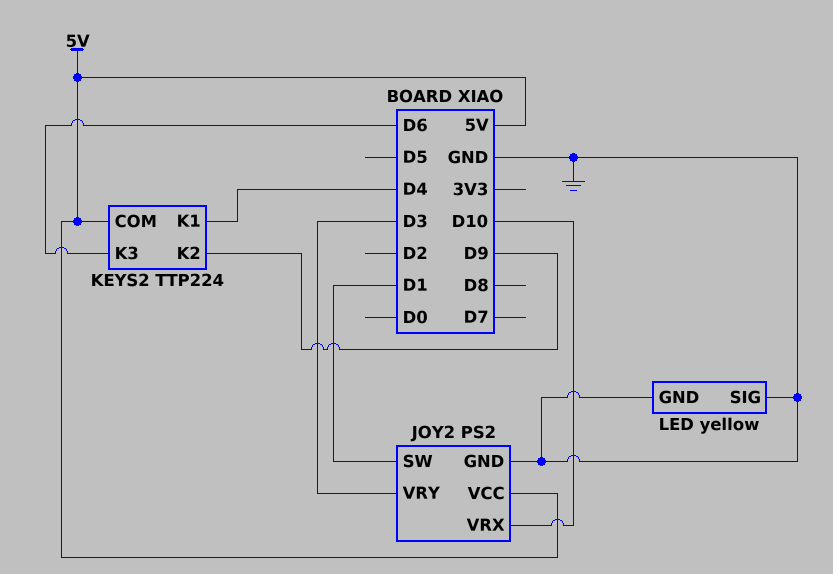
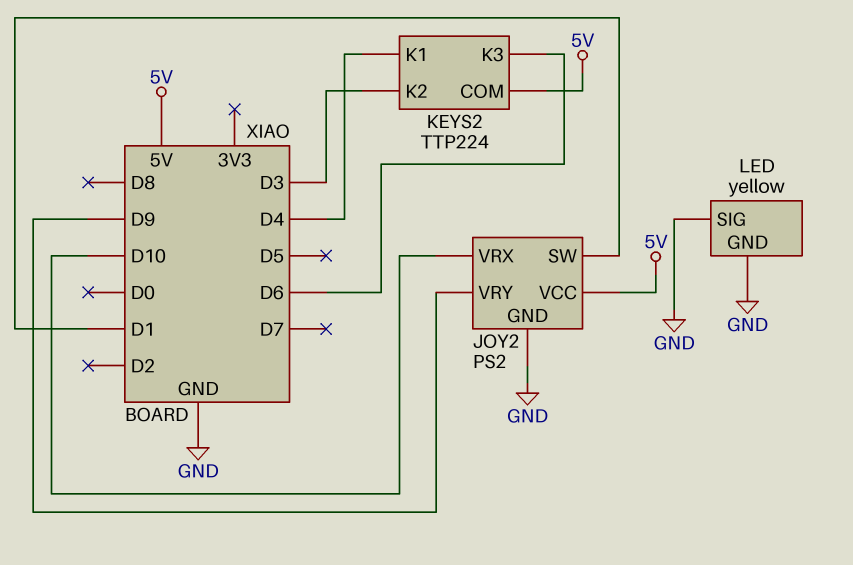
JOY2 pin VRY: D3 -> D9
KEYS2 pin K2: D9 -> D3

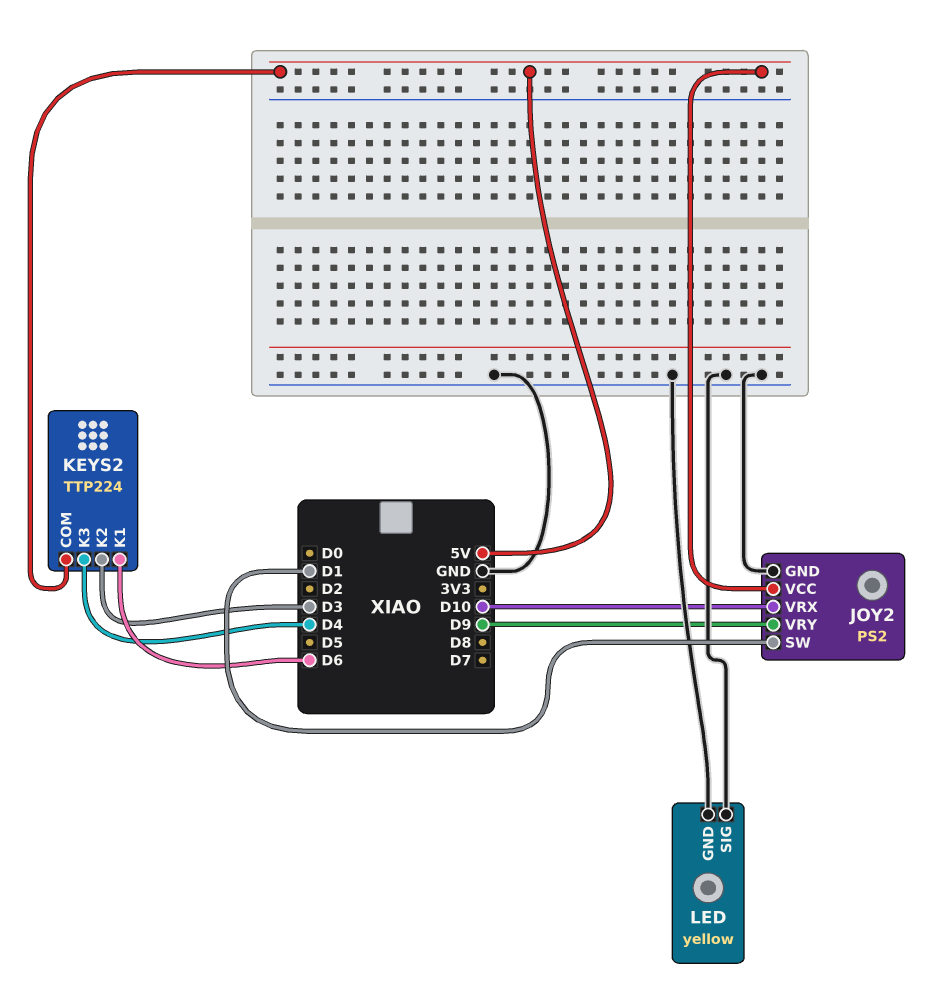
KEYS2 pin K1: D4 -> D6
KEYS2 pin K3: D6 -> D4

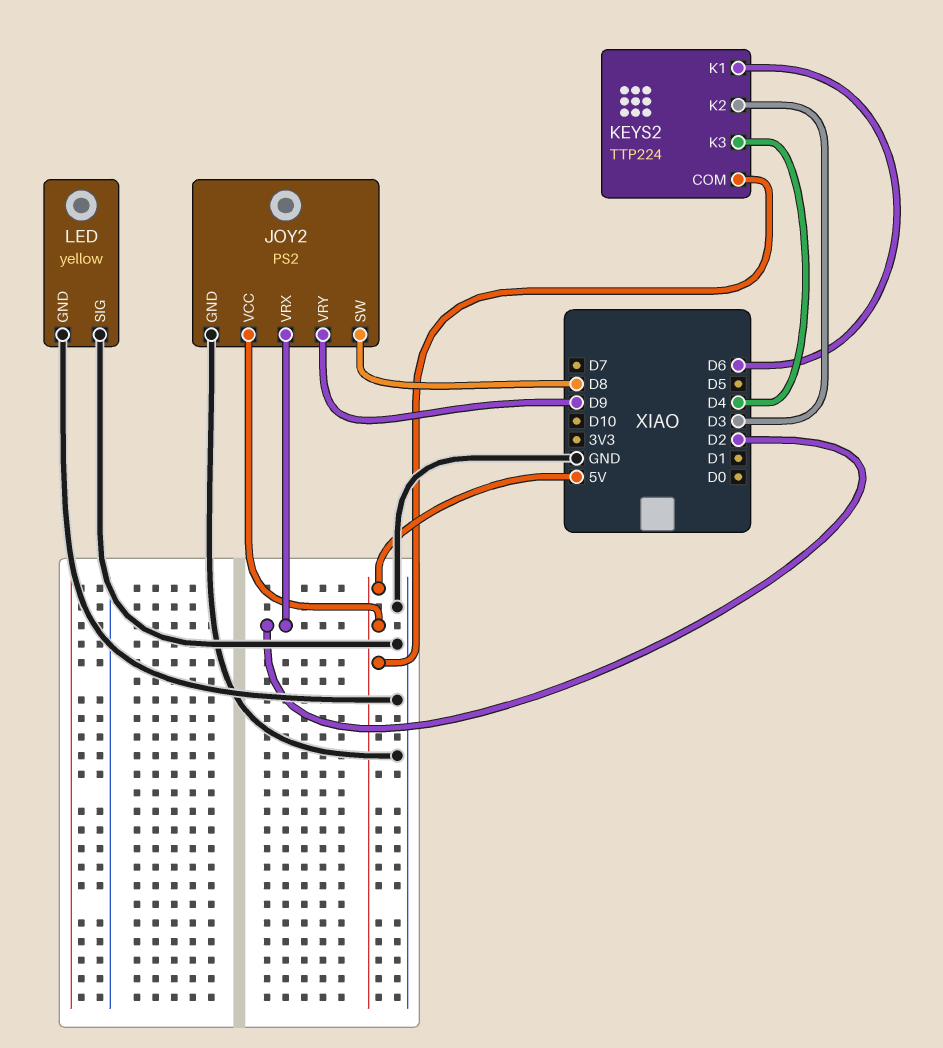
JOY2 pin SW: D1 -> D8
JOY2 pin VRX: D10 -> D2

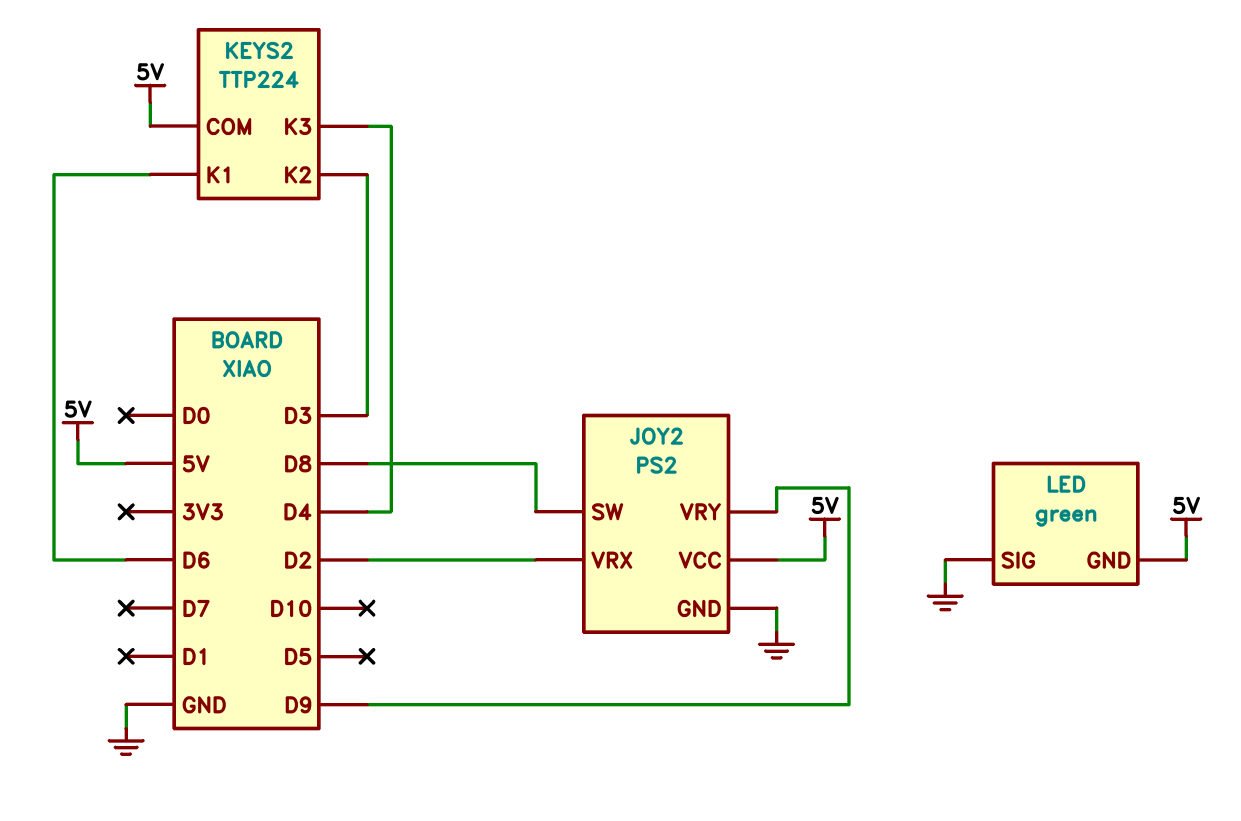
LED: yellow -> green
LED pin GND: GND -> 5V

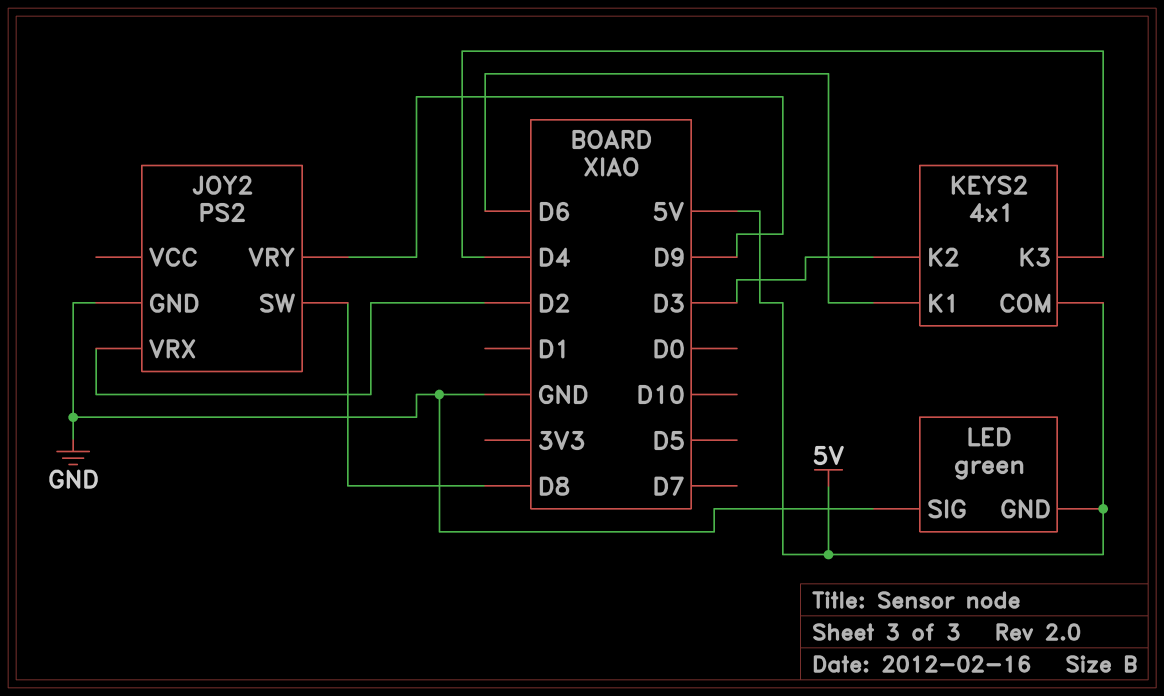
JOY2 pin VCC: 5V -> none
KEYS2: TTP224 -> 4x1

